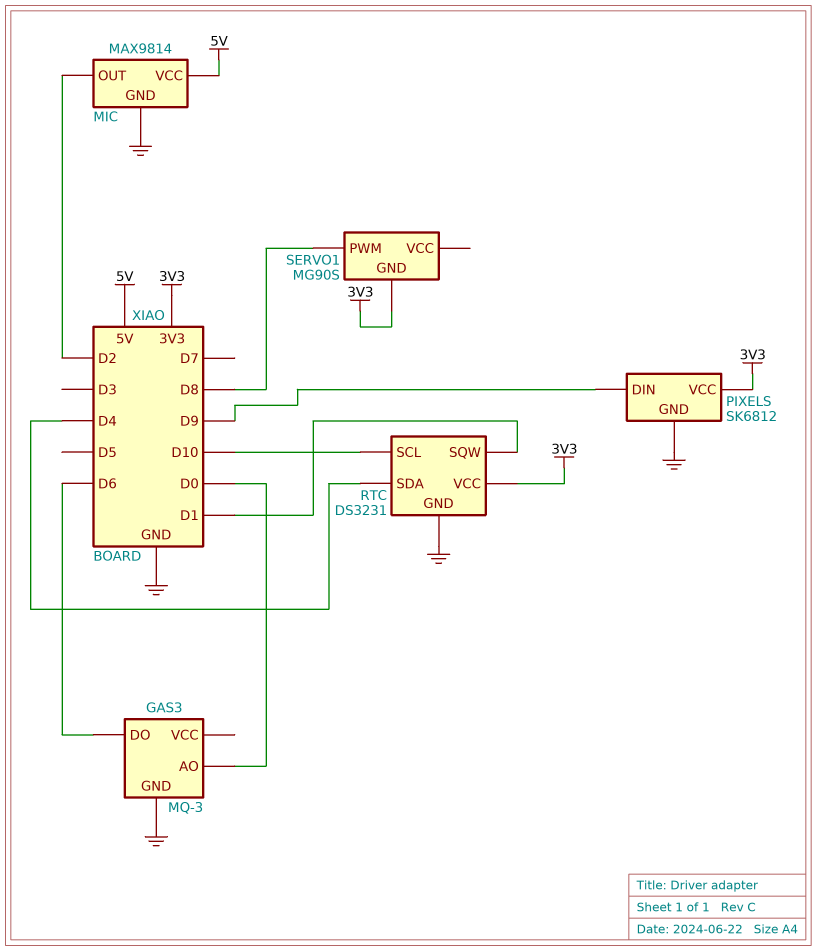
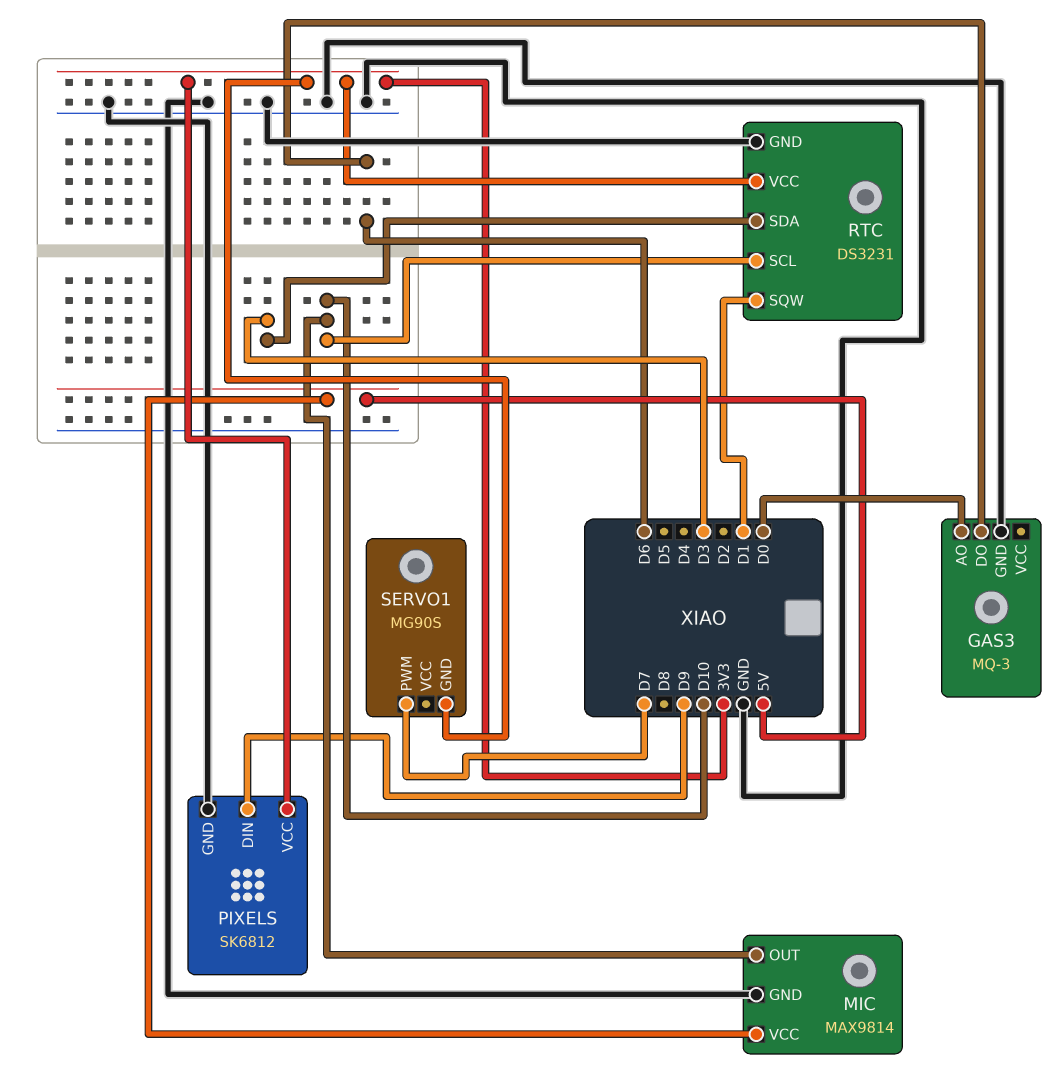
MIC pin OUT: D2 -> D10
RTC pin SDA: D4 -> D3
SERVO1 pin PWM: D8 -> D7

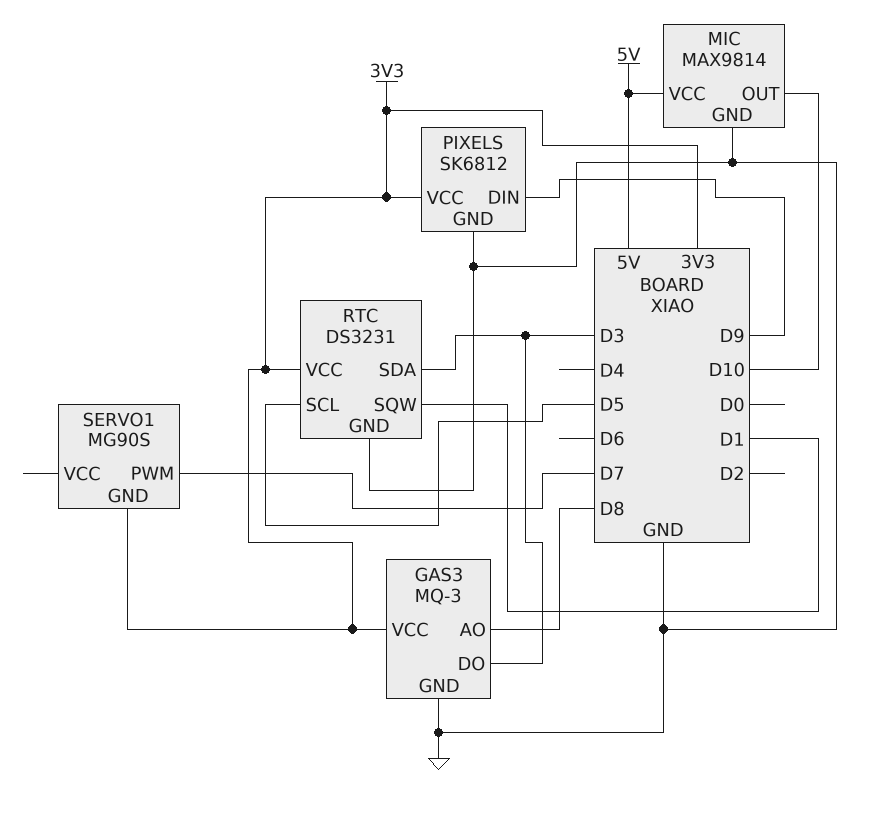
GAS3 pin AO: D0 -> D8
GAS3 pin DO: D6 -> D3
GAS3 pin VCC: none -> 3V3
RTC pin SCL: D10 -> D5

